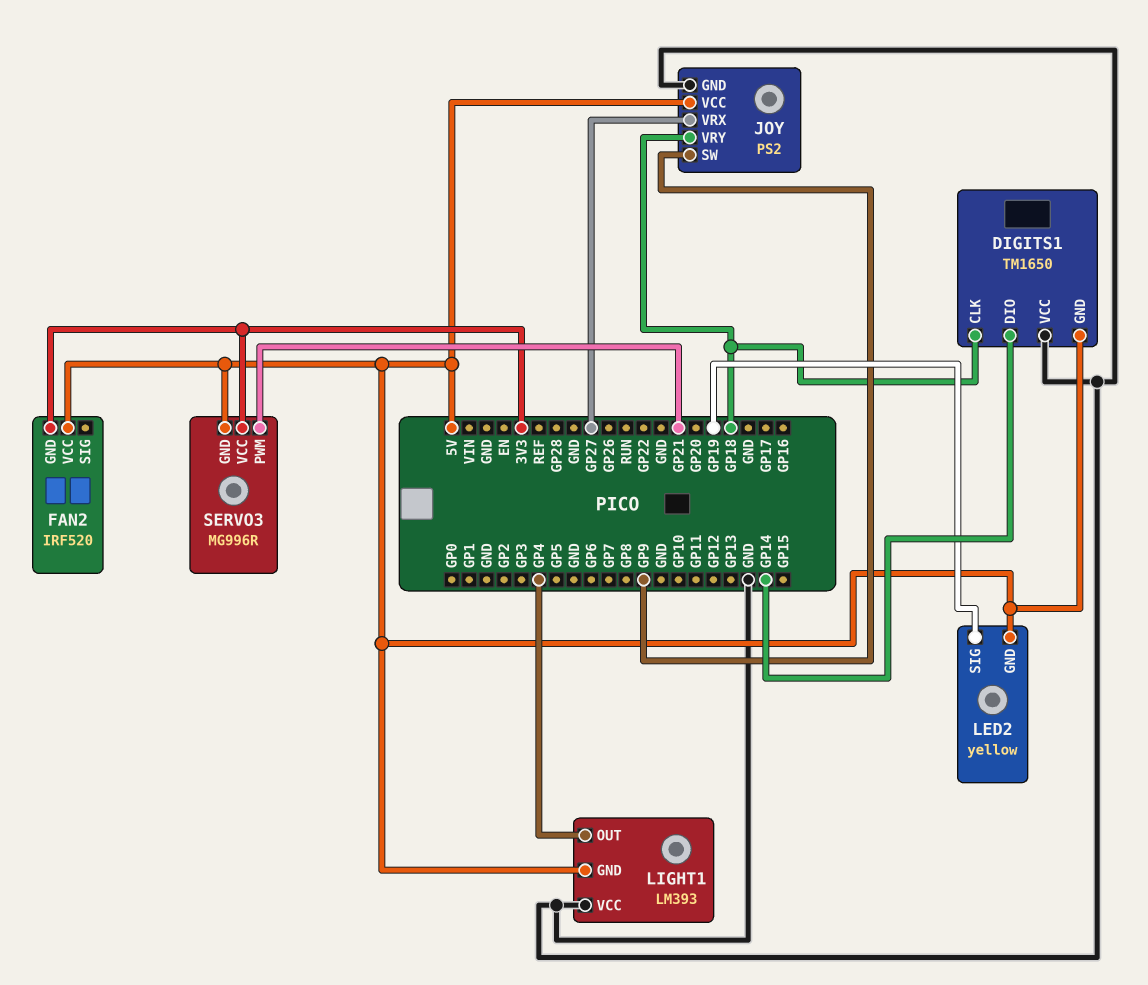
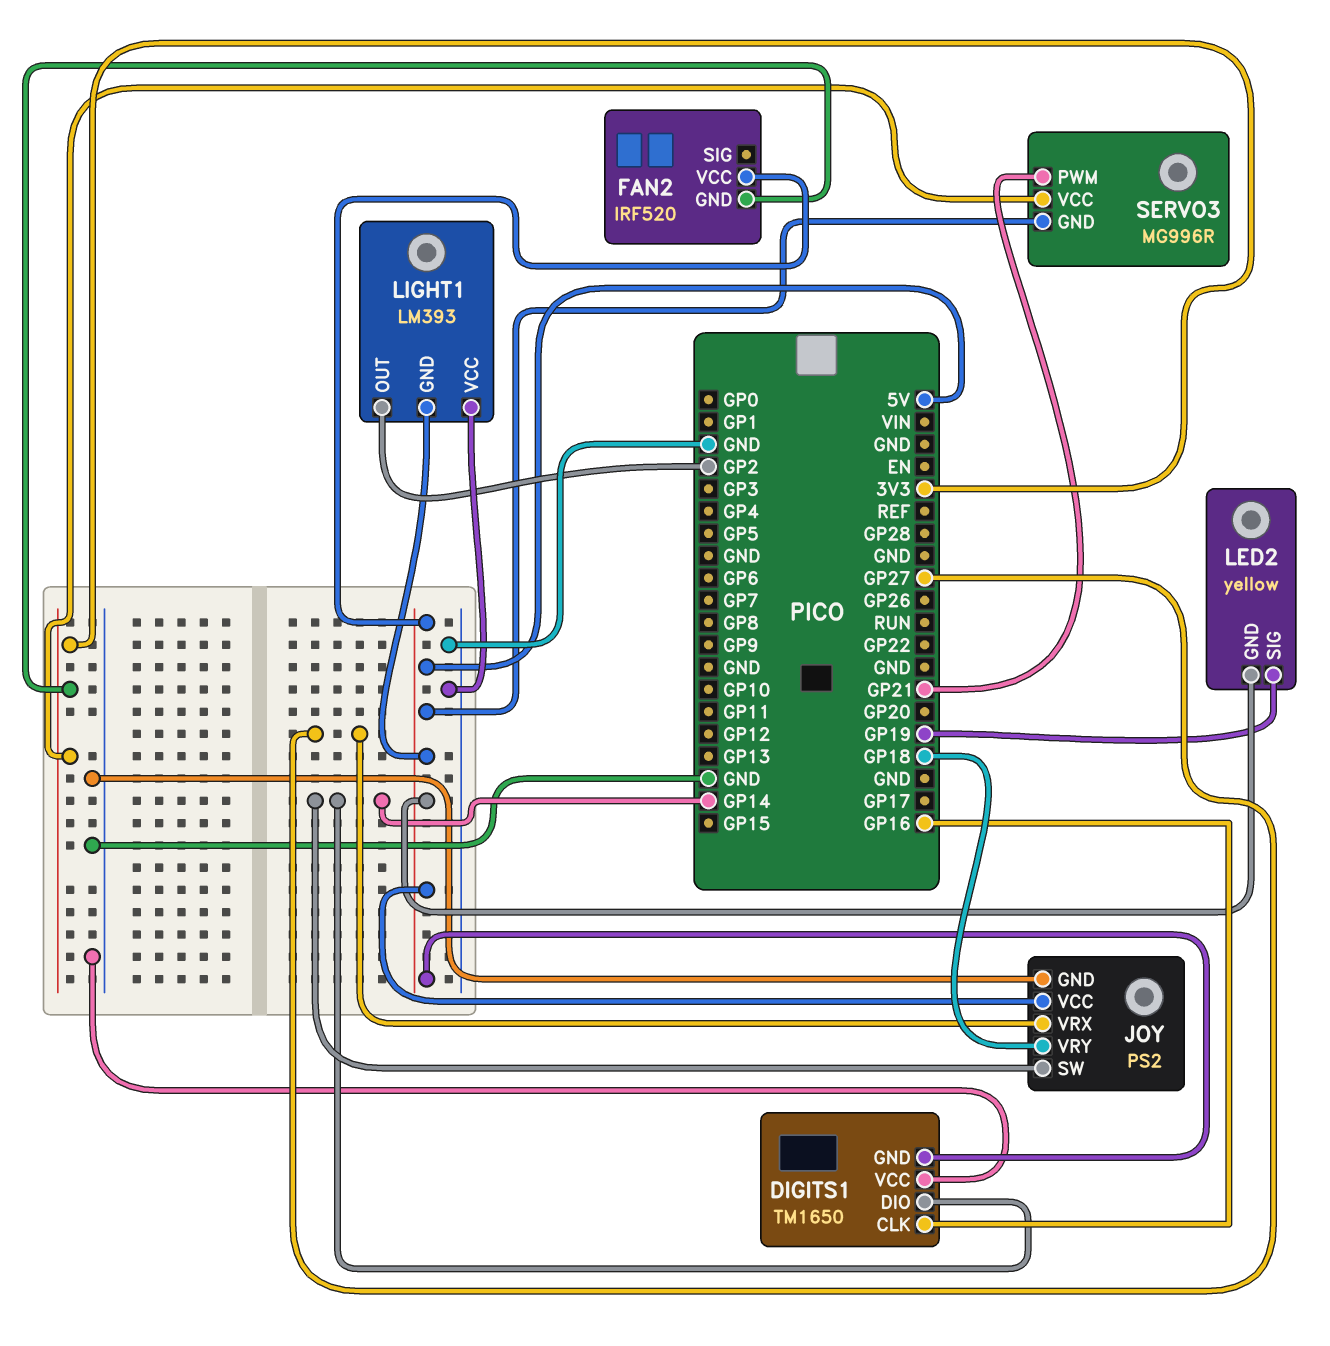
DIGITS1 pin CLK: GP18 -> GP16
JOY pin SW: GP9 -> GP14
LIGHT1 pin OUT: GP4 -> GP2

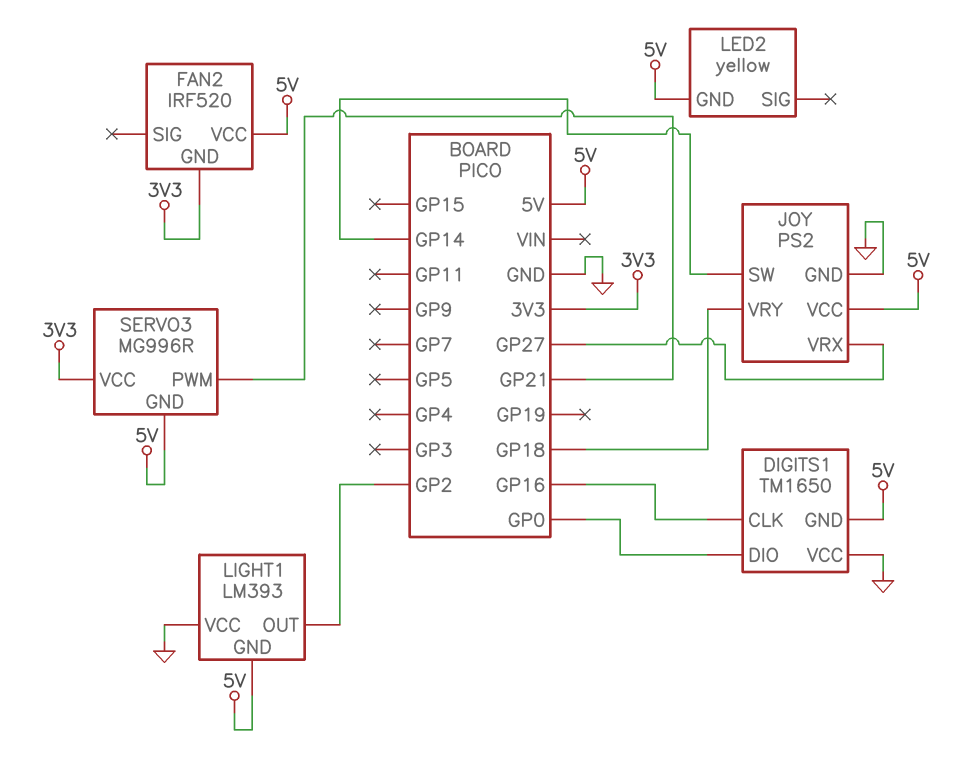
DIGITS1 pin DIO: GP14 -> GP0
LED2 pin SIG: GP19 -> none

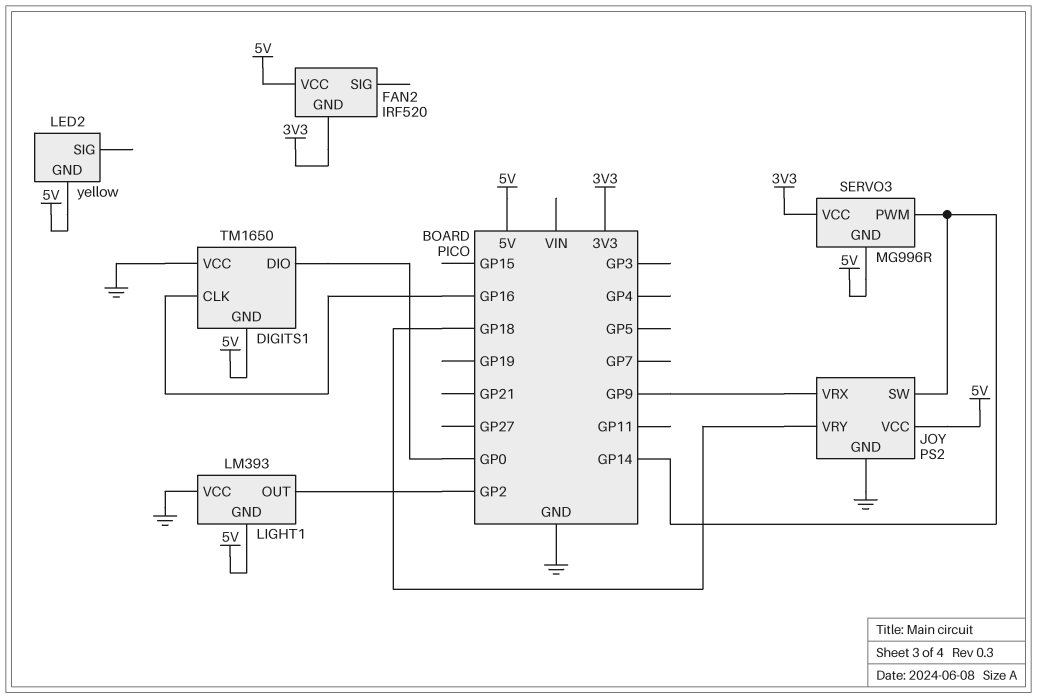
JOY pin VRX: GP27 -> GP9
SERVO3 pin PWM: GP21 -> GP14

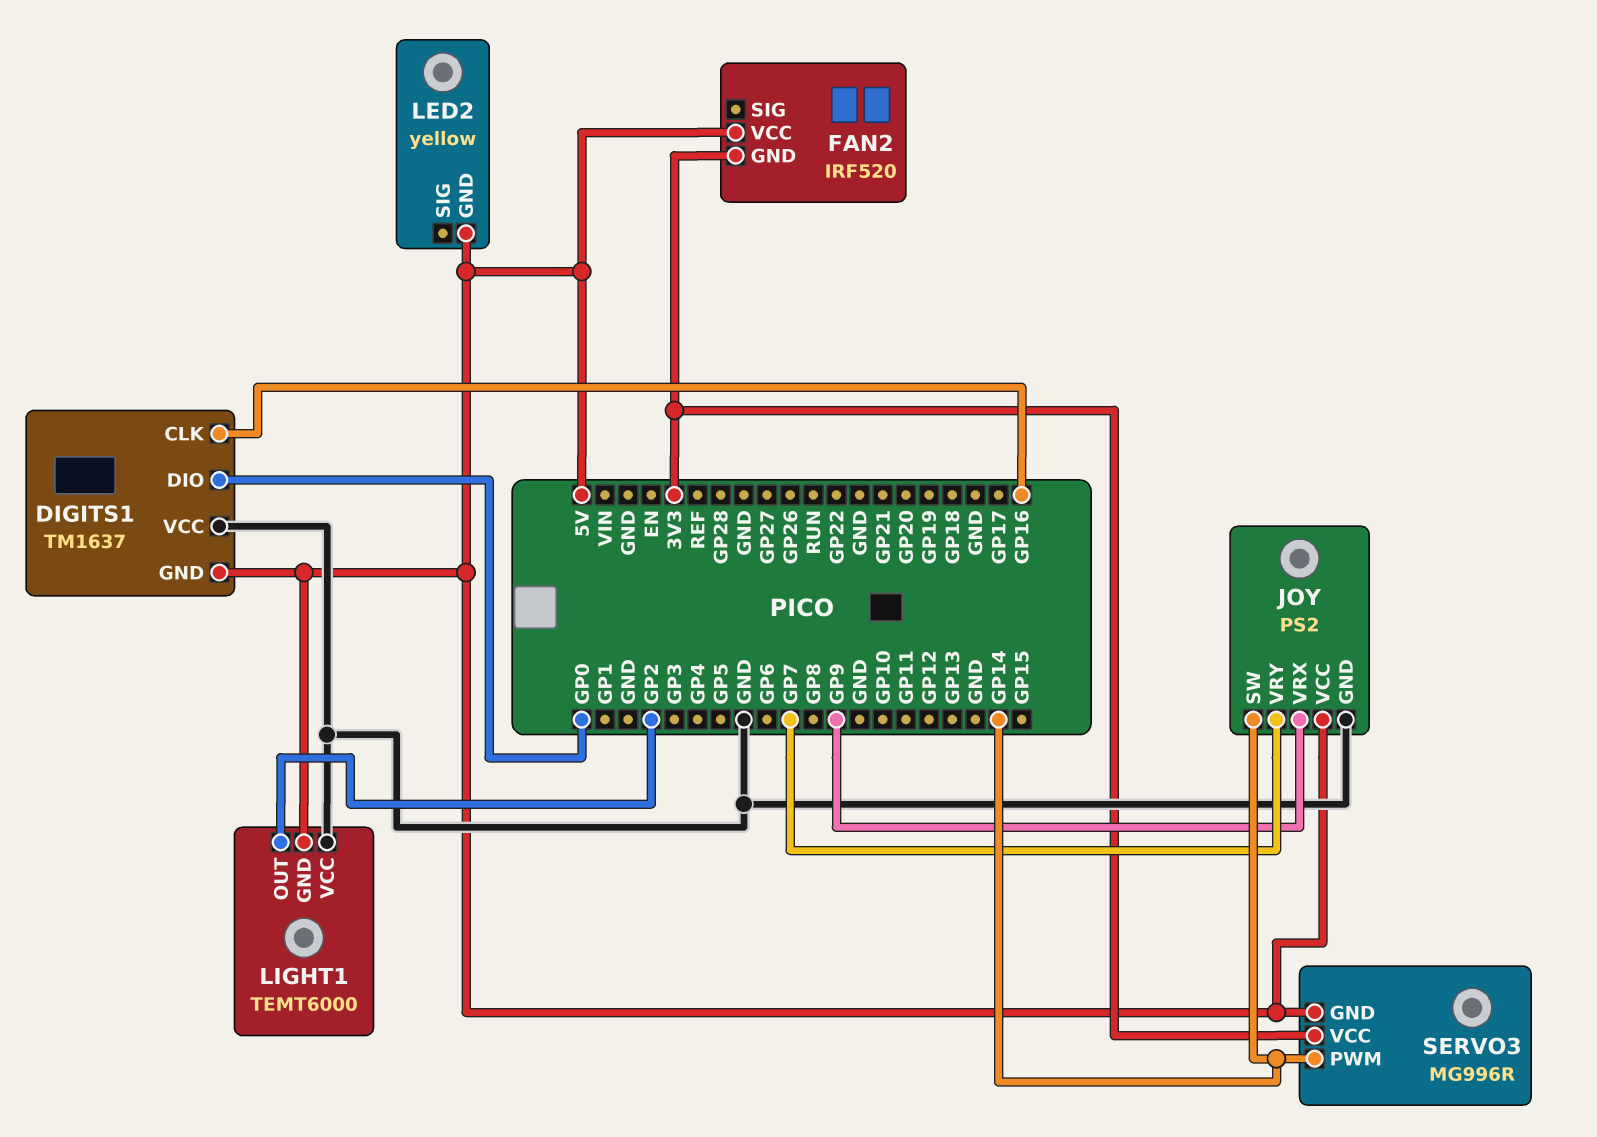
DIGITS1: TM1650 -> TM1637
JOY pin VRY: GP18 -> GP7
LIGHT1: LM393 -> TEMT6000

